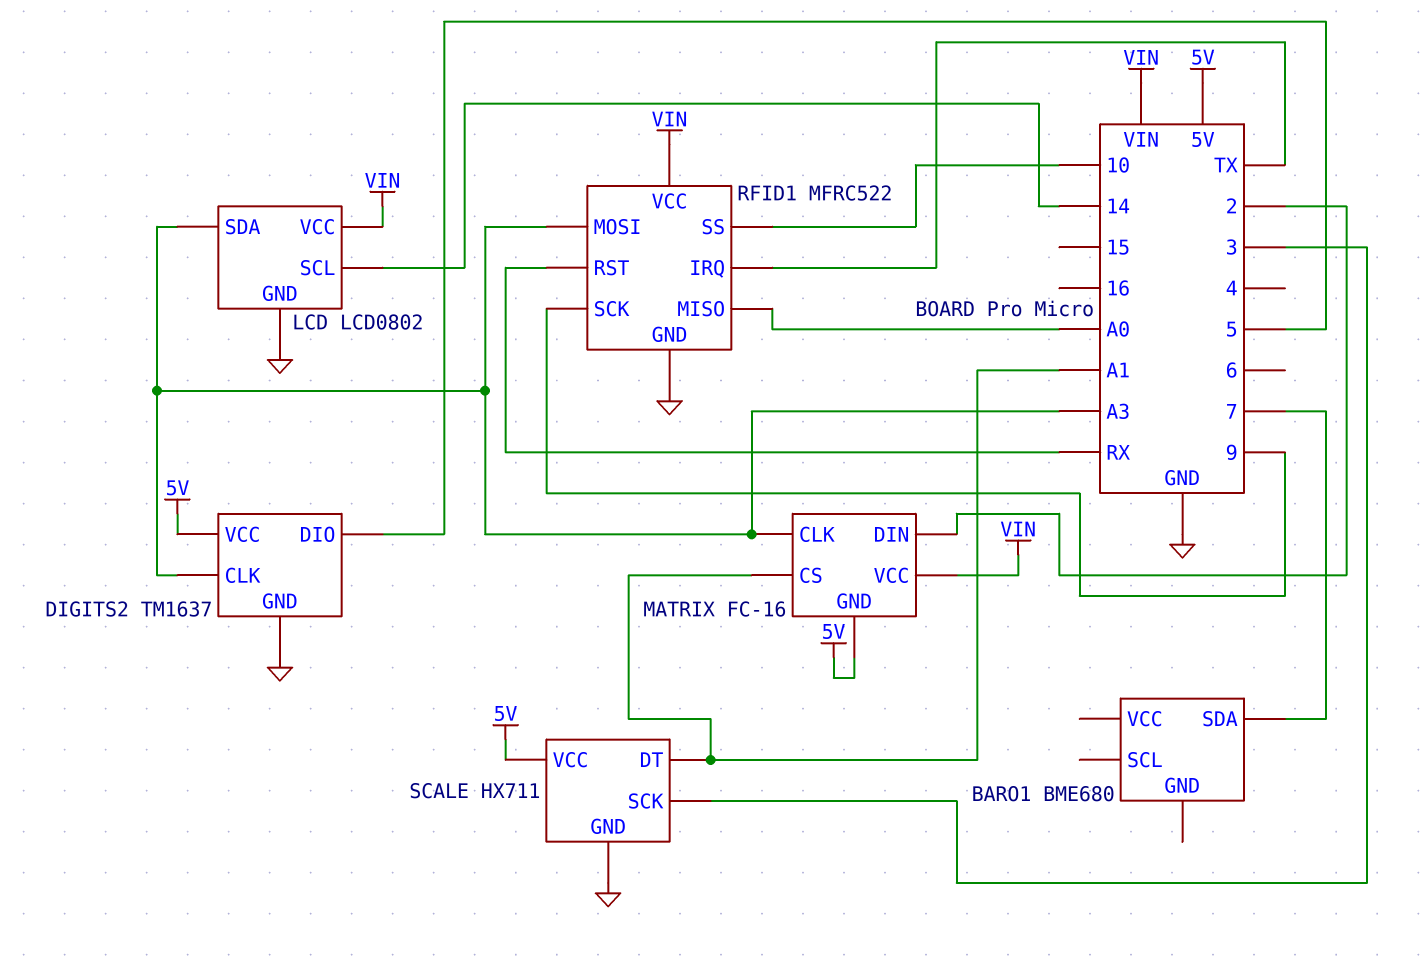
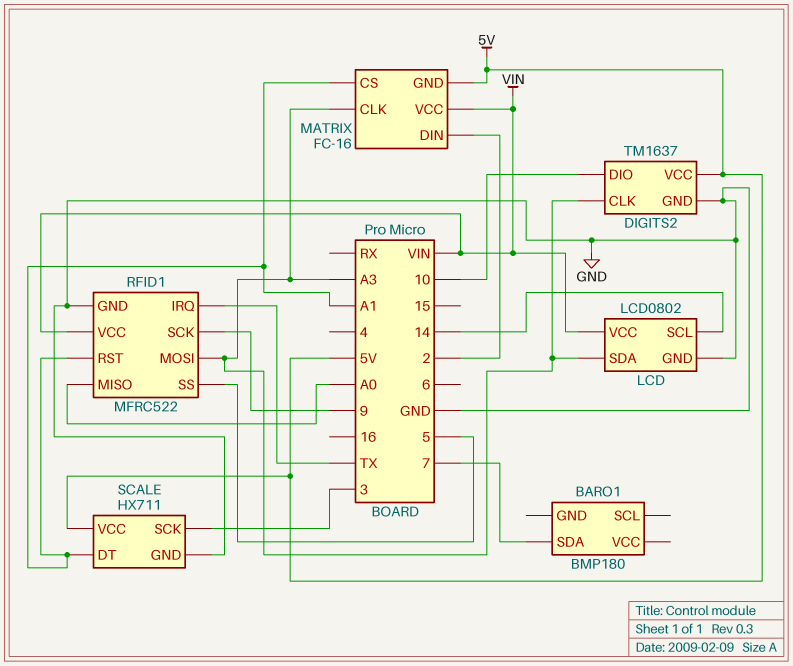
BARO1: BME680 -> BMP180
DIGITS2 pin DIO: 5 -> 10
RFID1 pin RST: RX -> A1
RFID1 pin SS: 10 -> 5

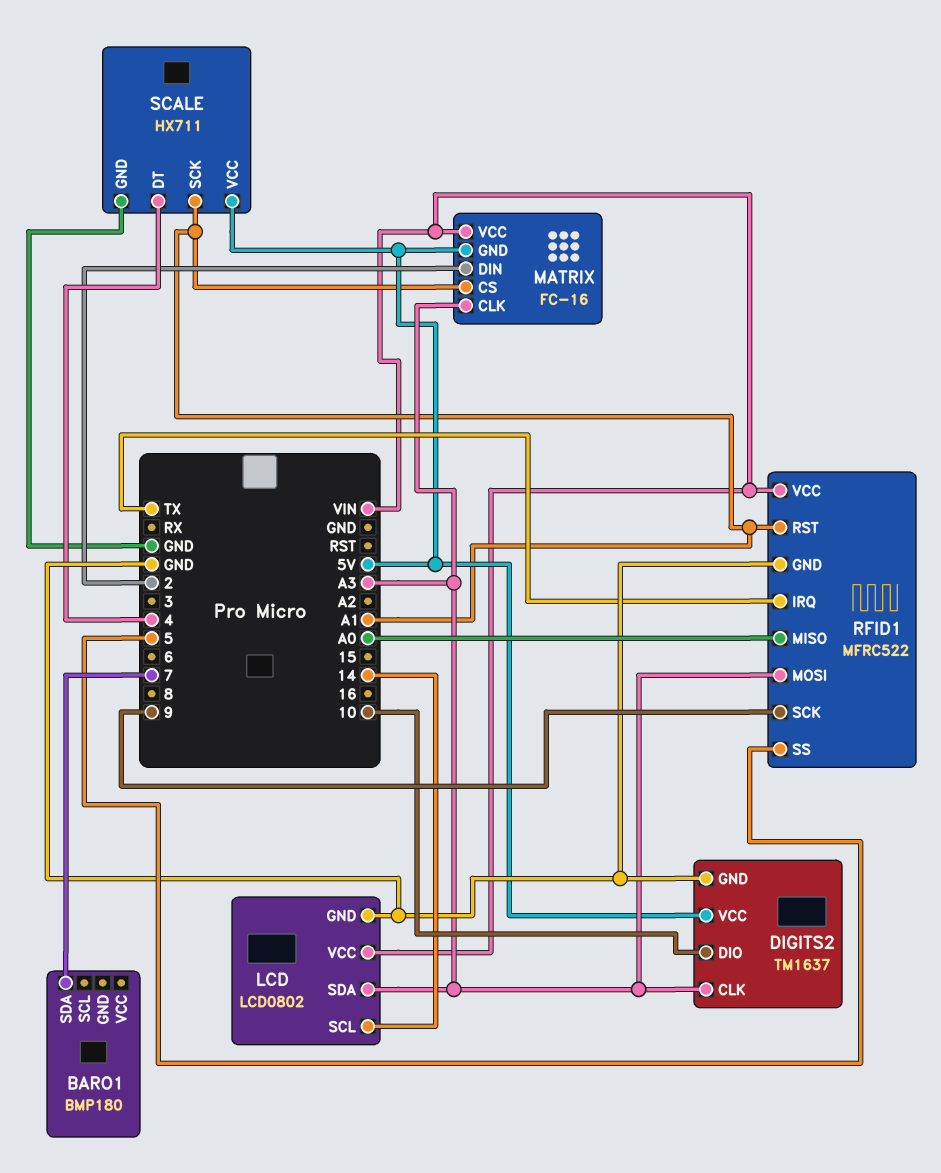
SCALE pin DT: A1 -> 4
SCALE pin SCK: 3 -> A1

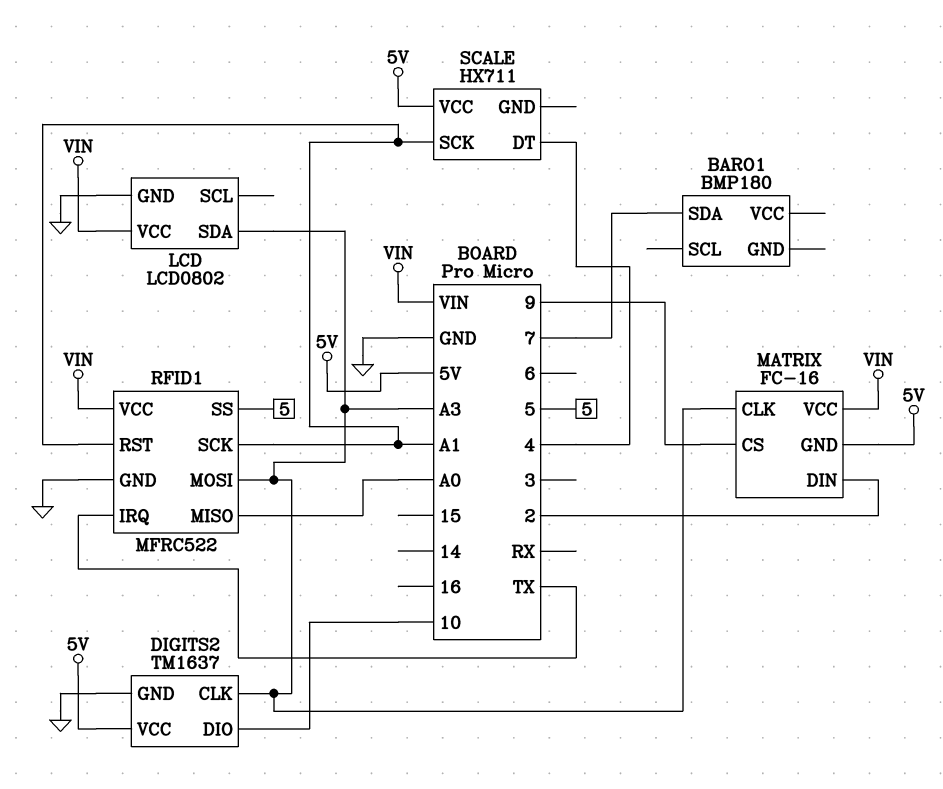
LCD pin SCL: 14 -> none
MATRIX pin CS: A1 -> 9
RFID1 pin SCK: 9 -> A1
SCALE pin GND: GND -> none

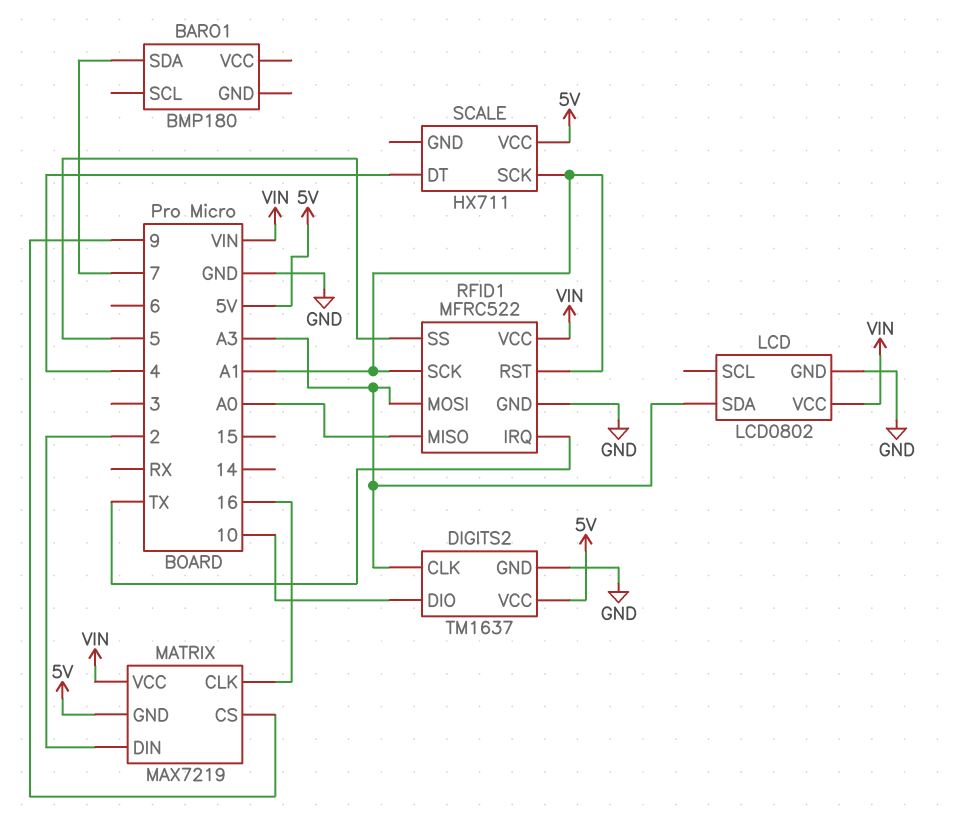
MATRIX: FC-16 -> MAX7219
MATRIX pin CLK: A3 -> 16

